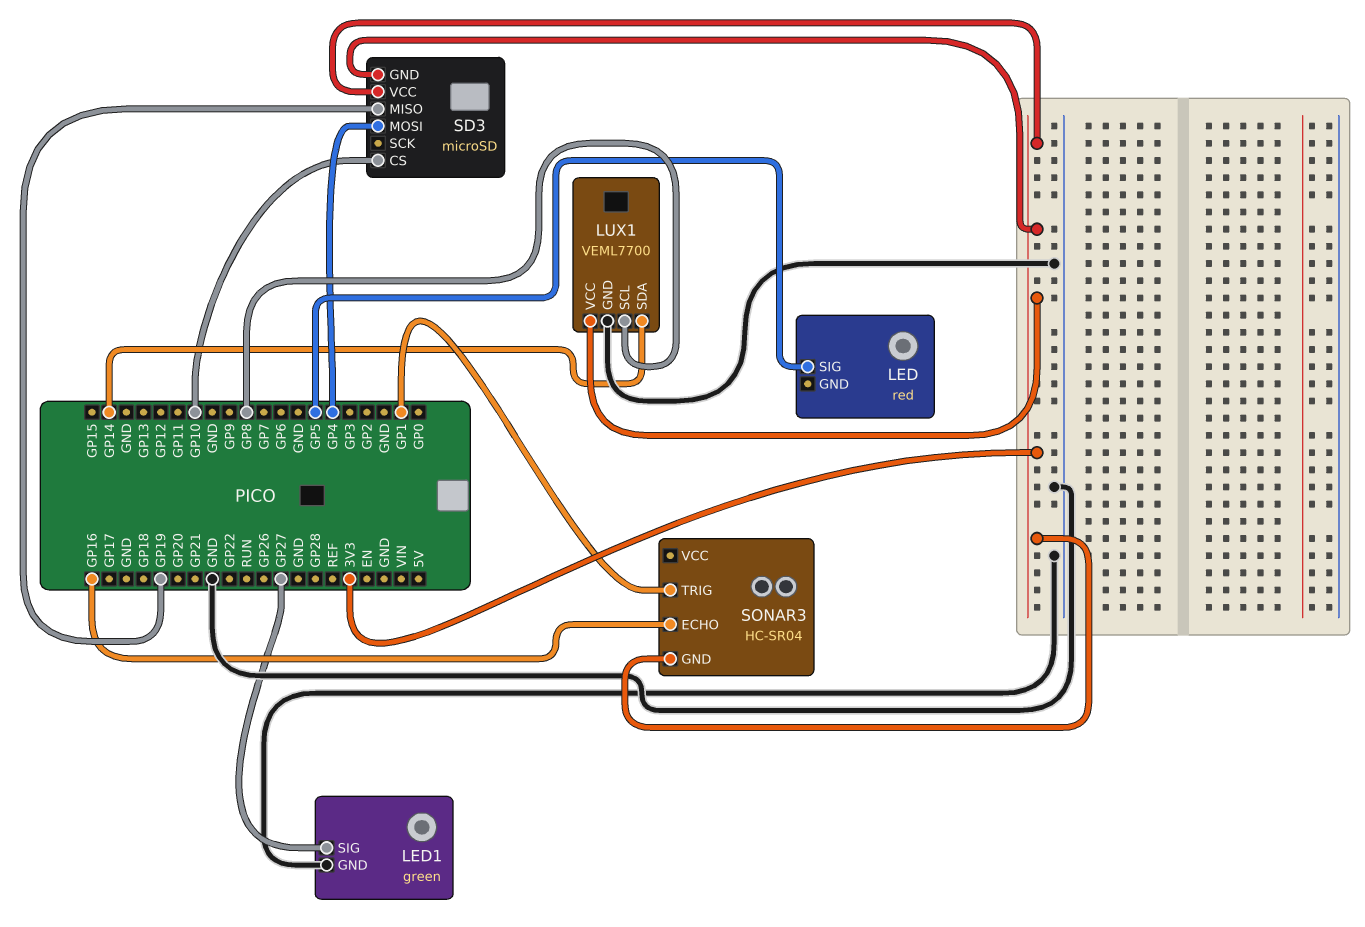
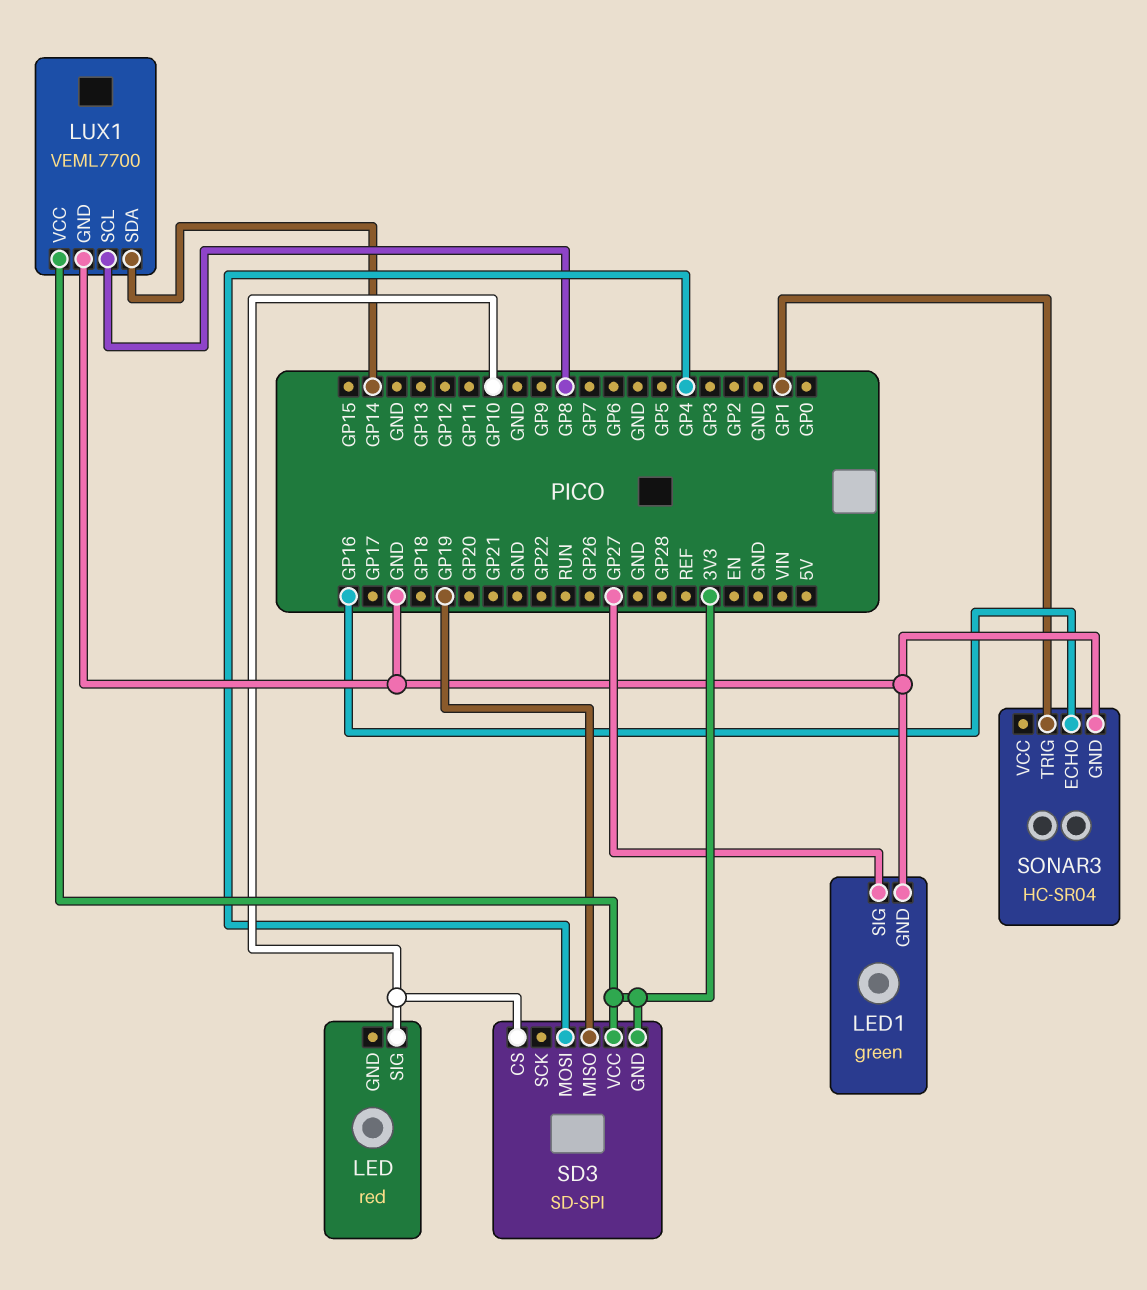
LED pin SIG: GP5 -> GP10
SD3: microSD -> SD-SPI
SONAR3 pin GND: 3V3 -> GND

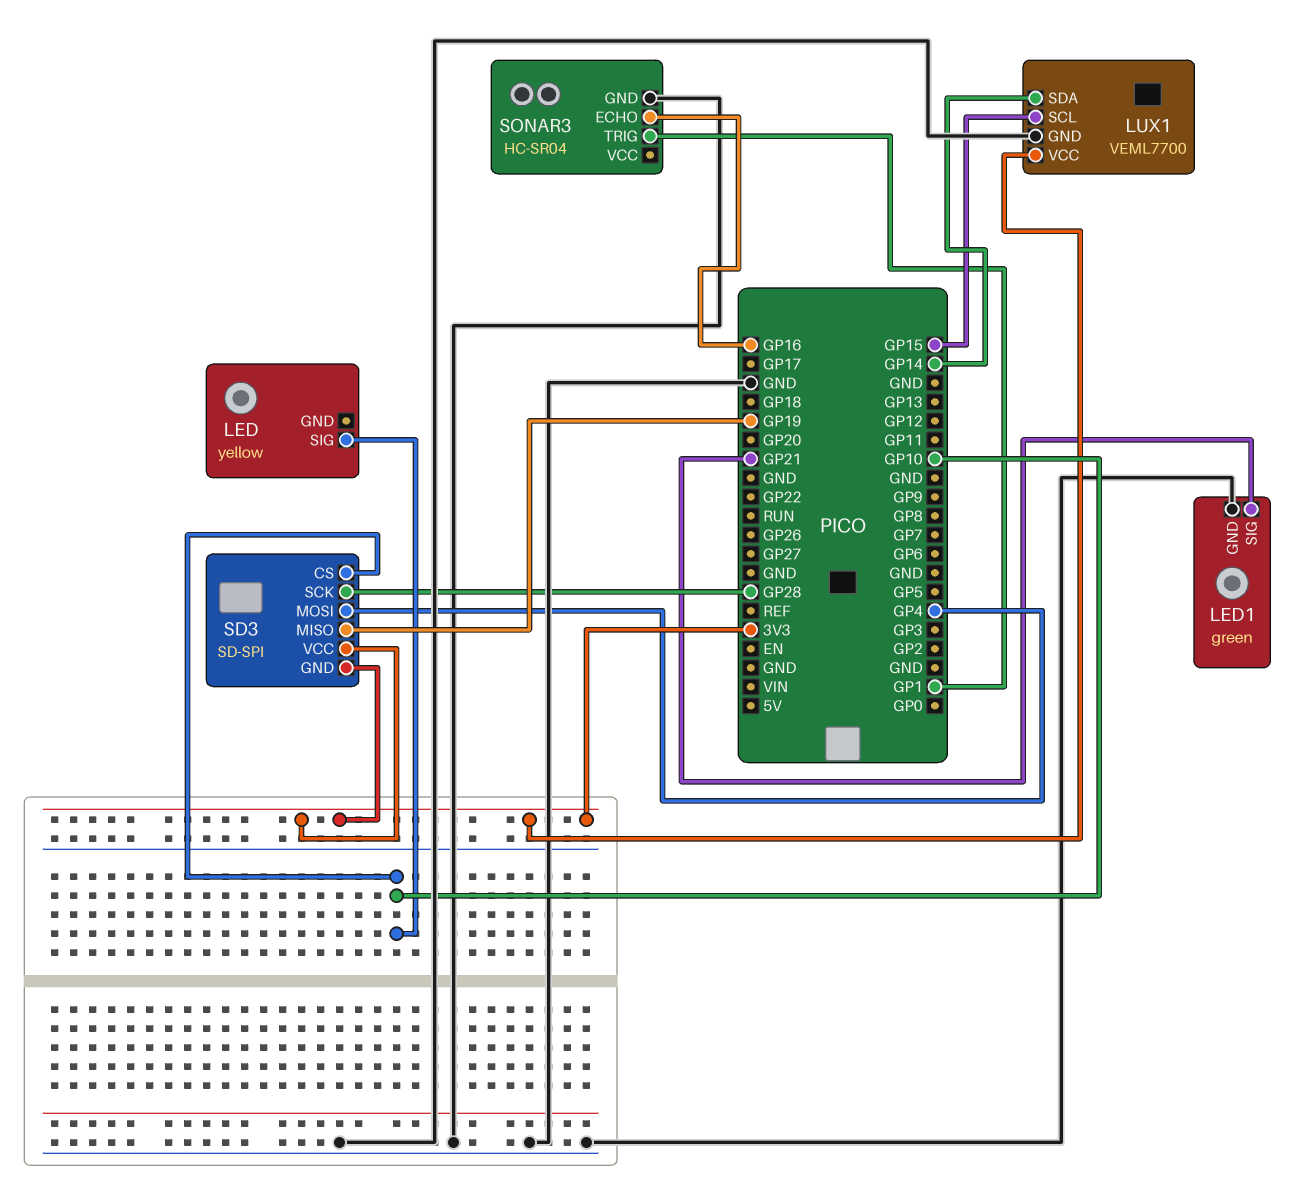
LED: red -> yellow
LED1 pin SIG: GP27 -> GP21
LUX1 pin SCL: GP8 -> GP15
SD3 pin SCK: none -> GP28

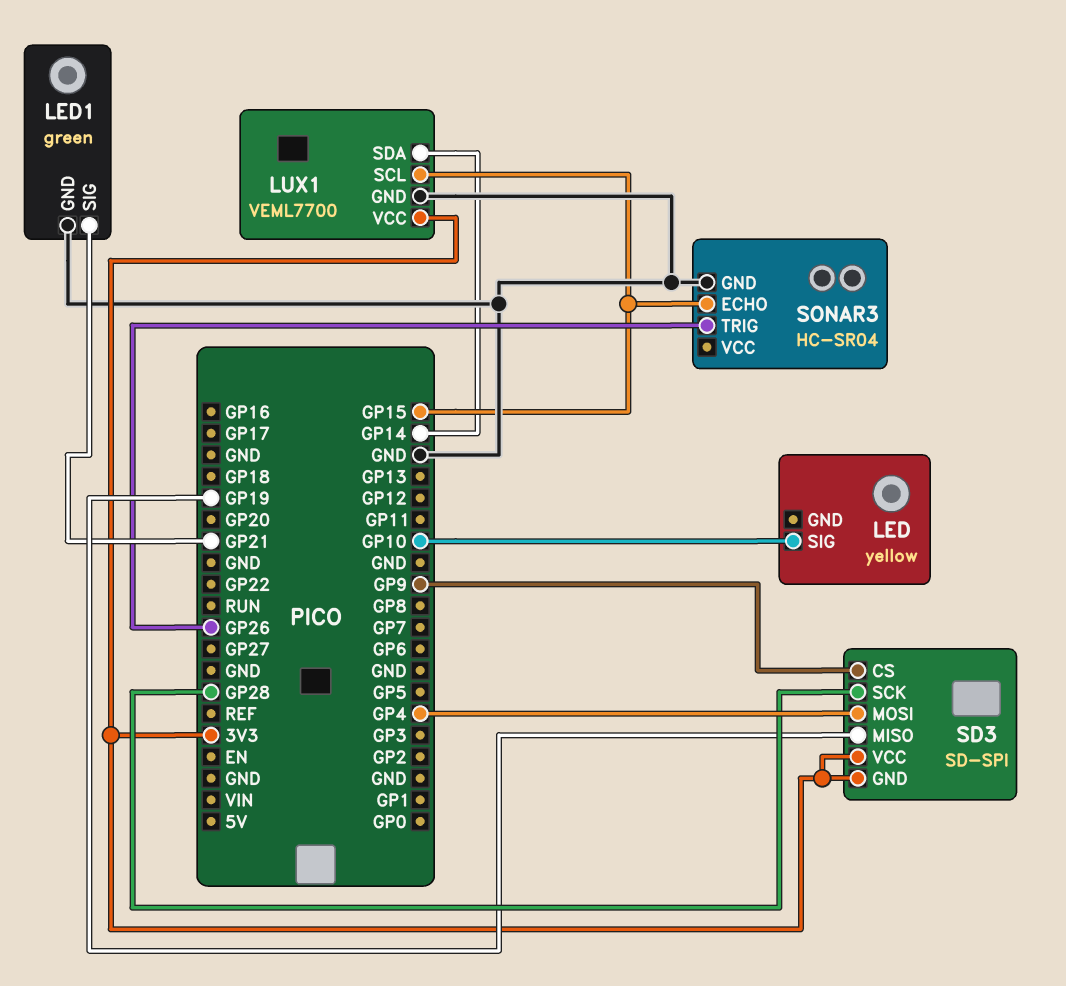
SD3 pin CS: GP10 -> GP9
SONAR3 pin ECHO: GP16 -> GP15
SONAR3 pin TRIG: GP1 -> GP26

